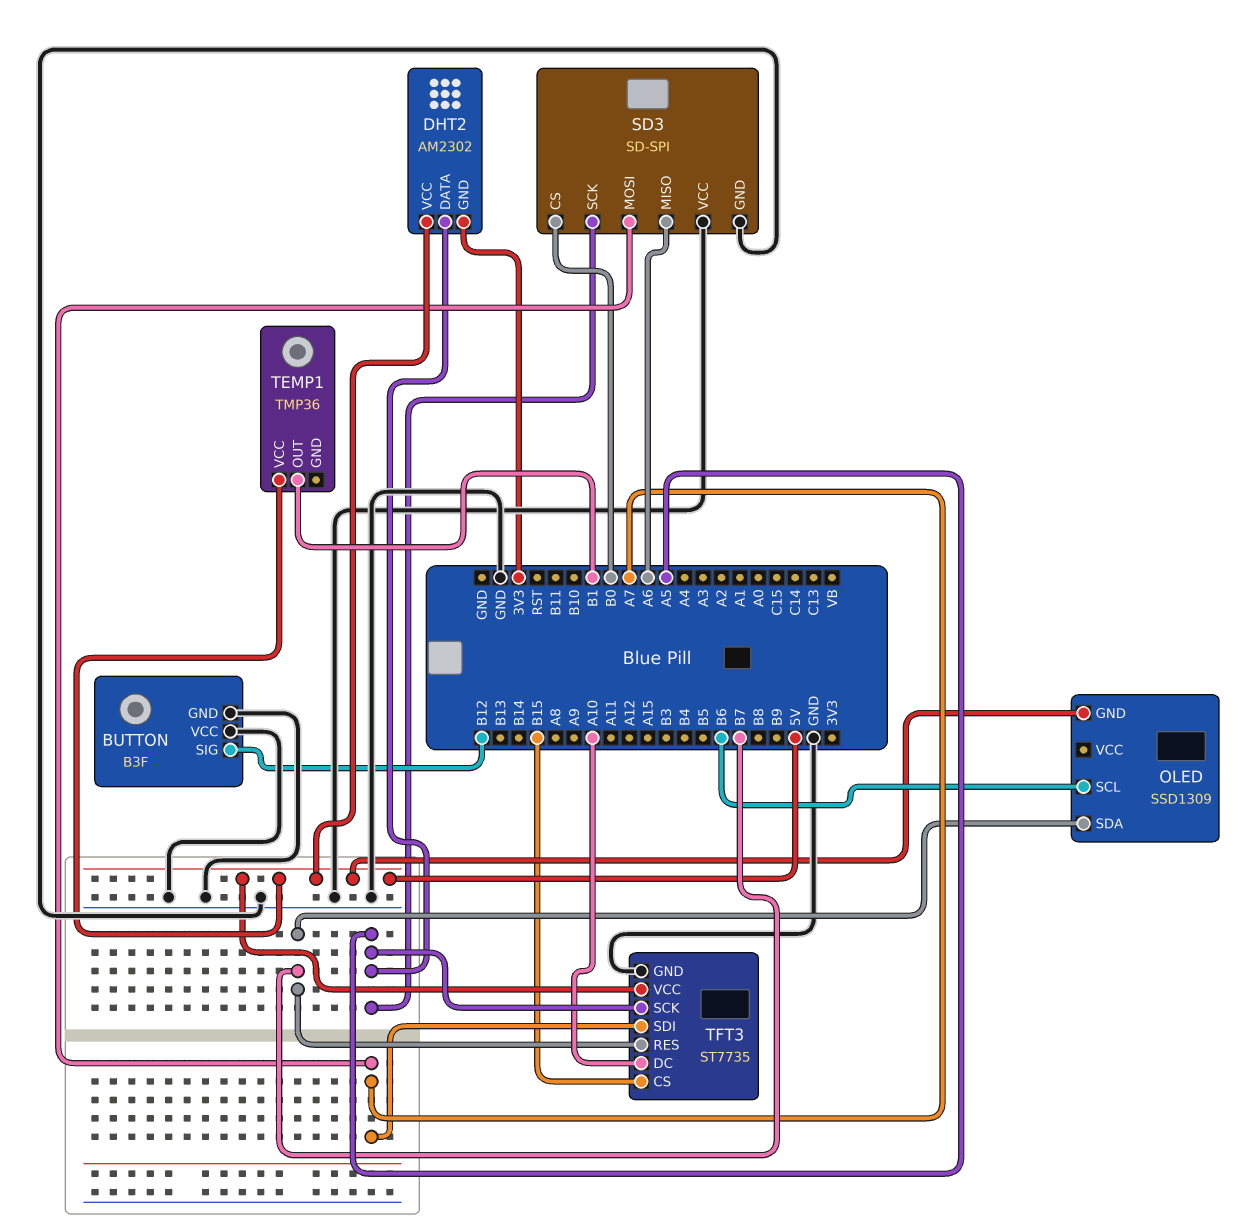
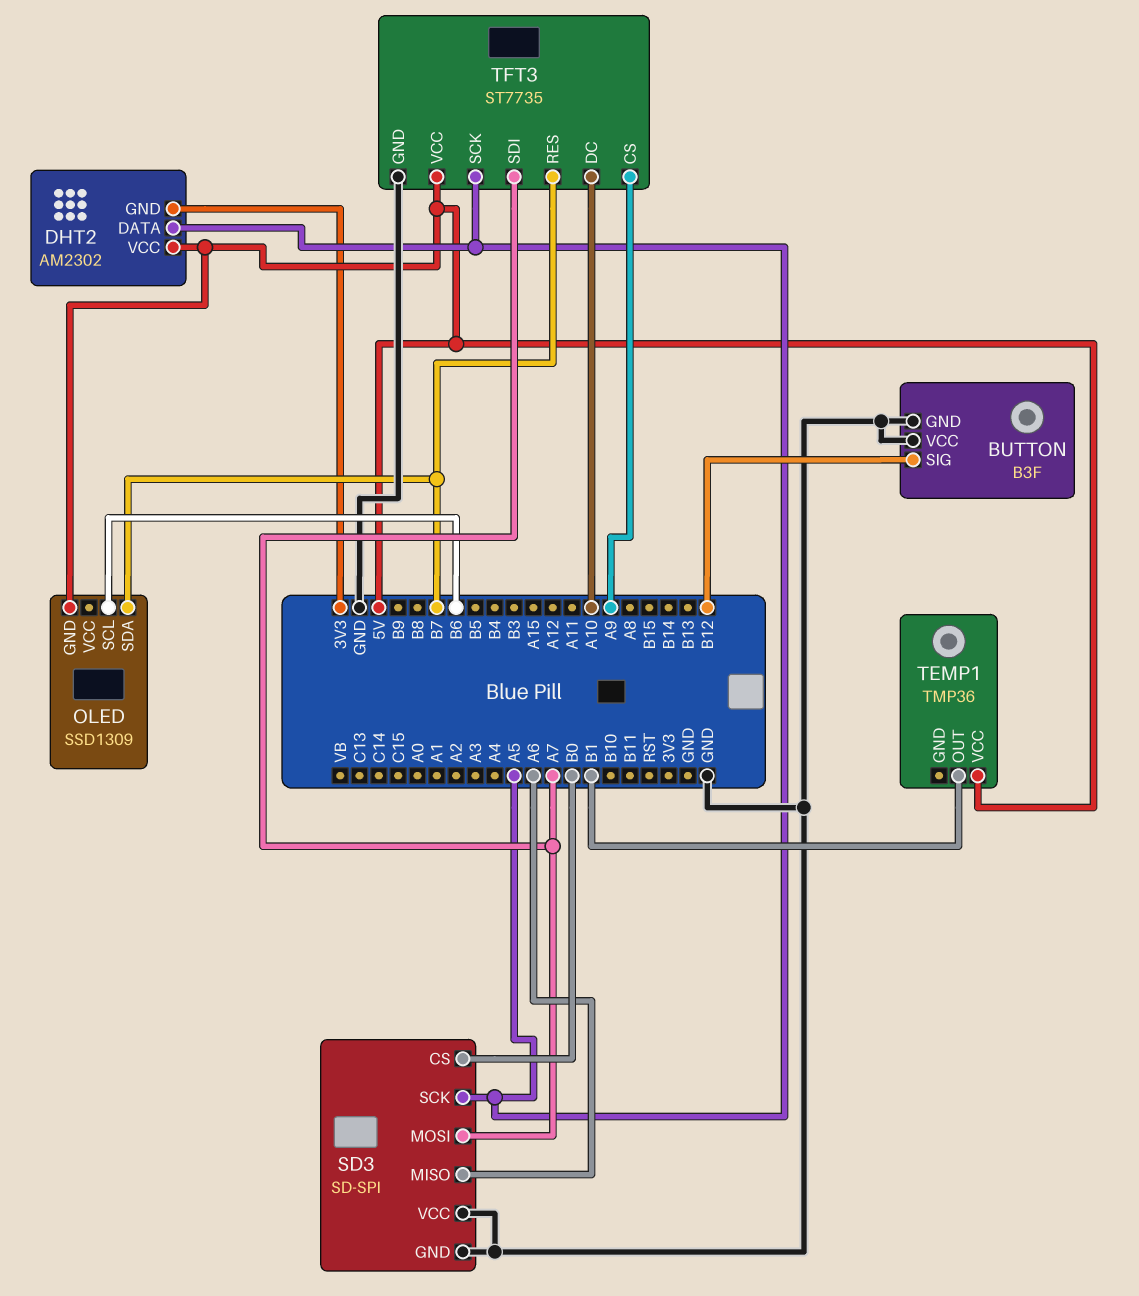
TFT3 pin CS: B15 -> A9

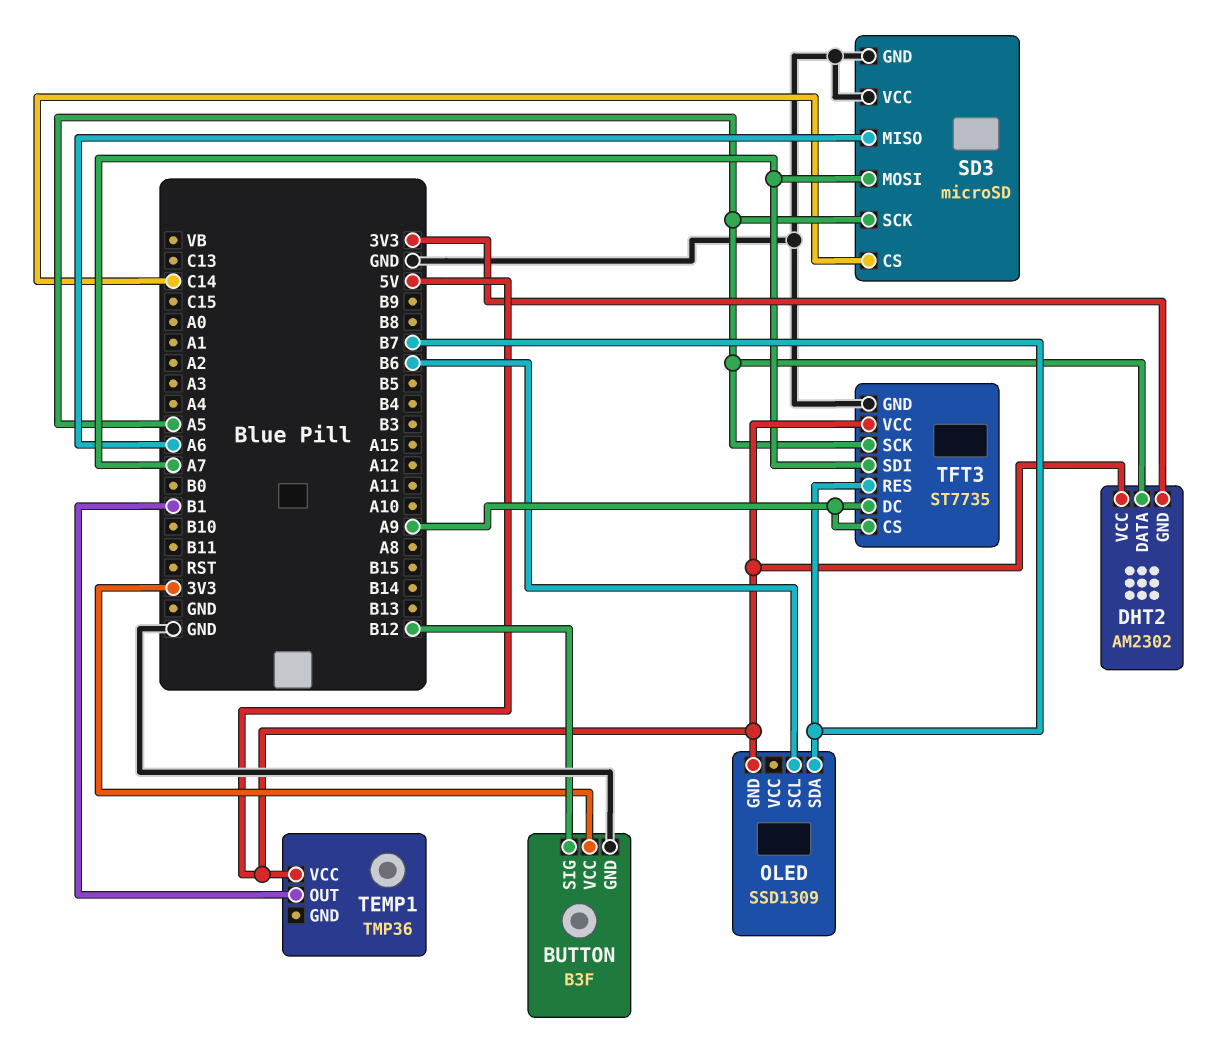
BUTTON pin VCC: GND -> 3V3
SD3: SD-SPI -> microSD
SD3 pin CS: B0 -> C14
TFT3 pin DC: A10 -> A9

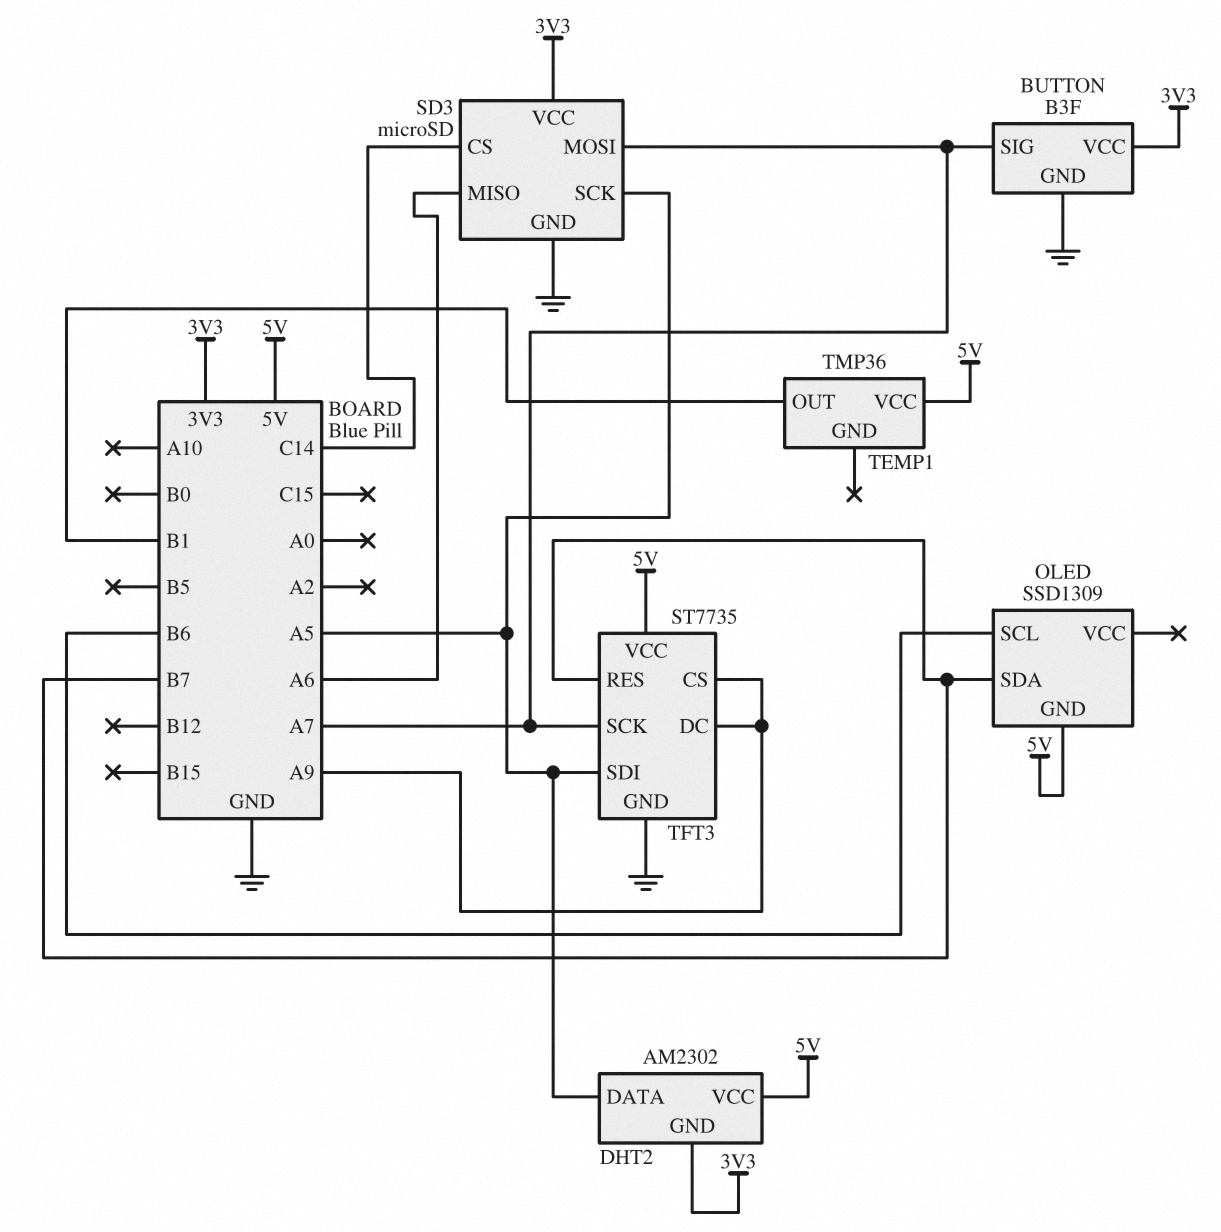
BUTTON pin SIG: B12 -> A7
SD3 pin VCC: GND -> 3V3
TFT3 pin SCK: A5 -> A7
TFT3 pin SDI: A7 -> A5

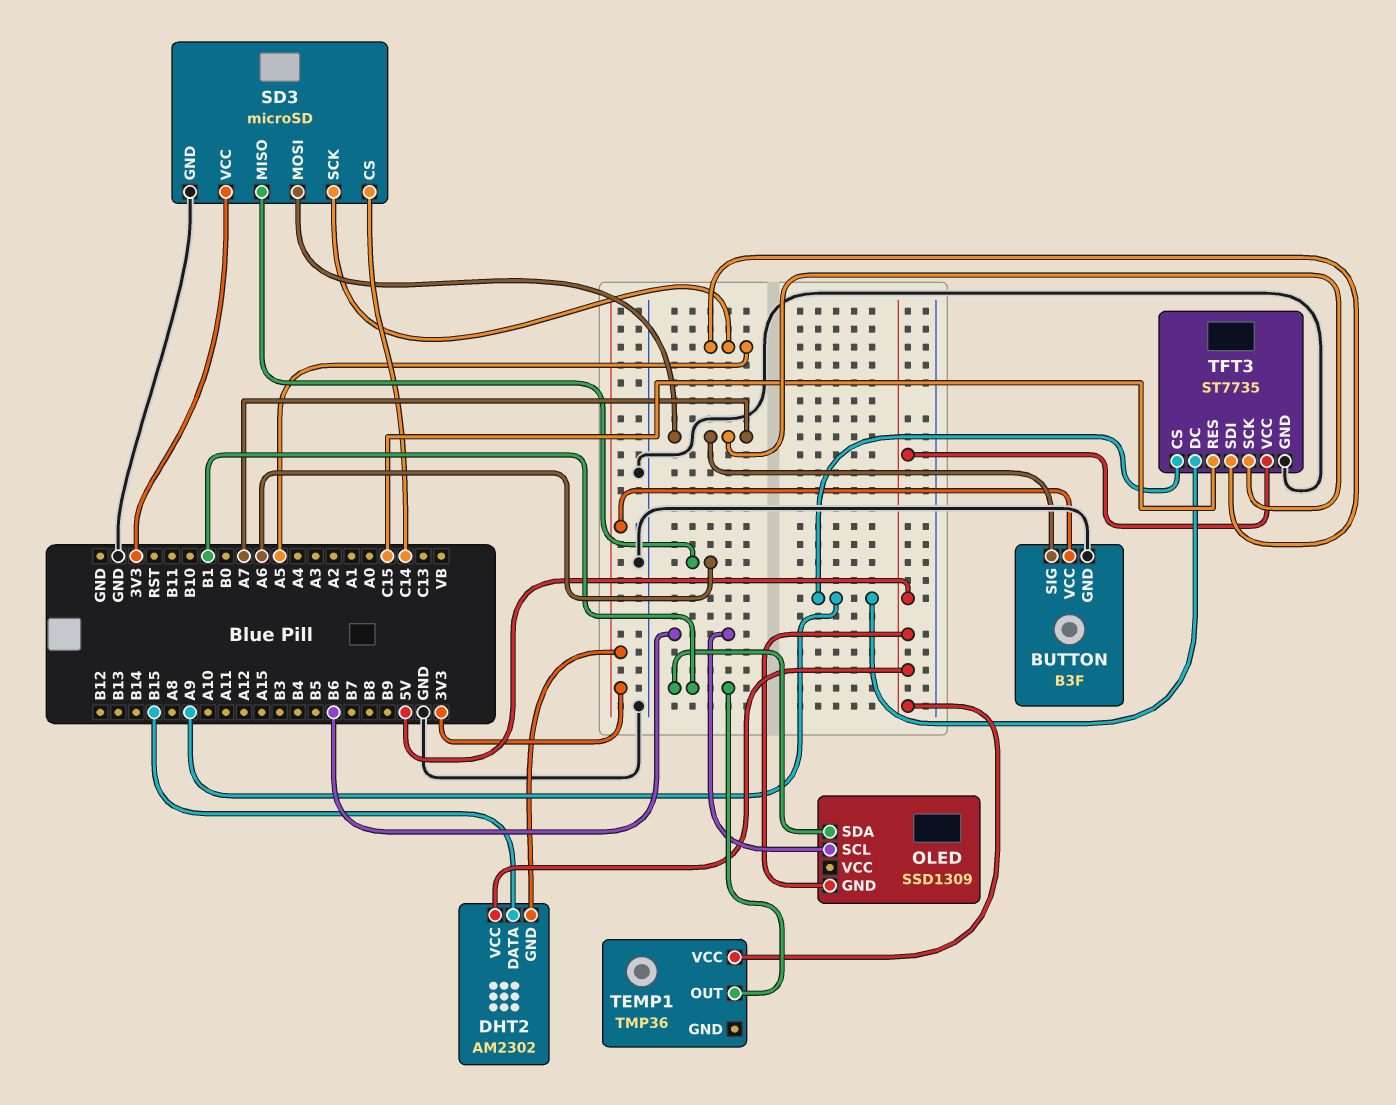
DHT2 pin DATA: A5 -> B15
OLED pin SDA: B7 -> B1
TFT3 pin RES: B7 -> C15

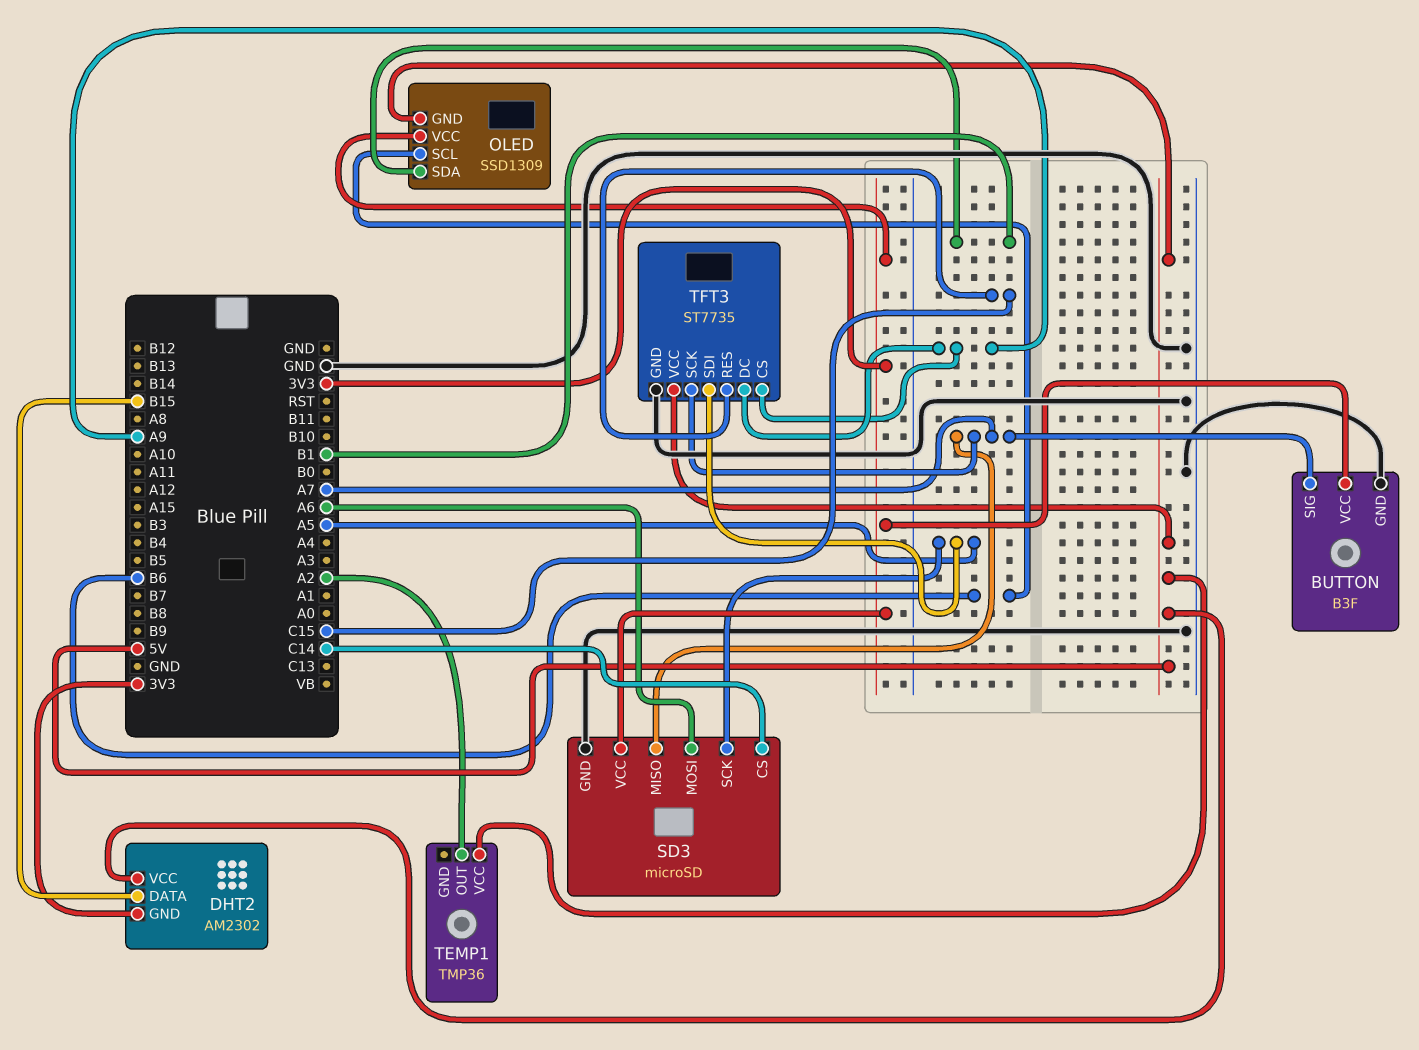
OLED pin VCC: none -> 3V3
SD3 pin MISO: A6 -> A7
SD3 pin MOSI: A7 -> A6
TEMP1 pin OUT: B1 -> A2

